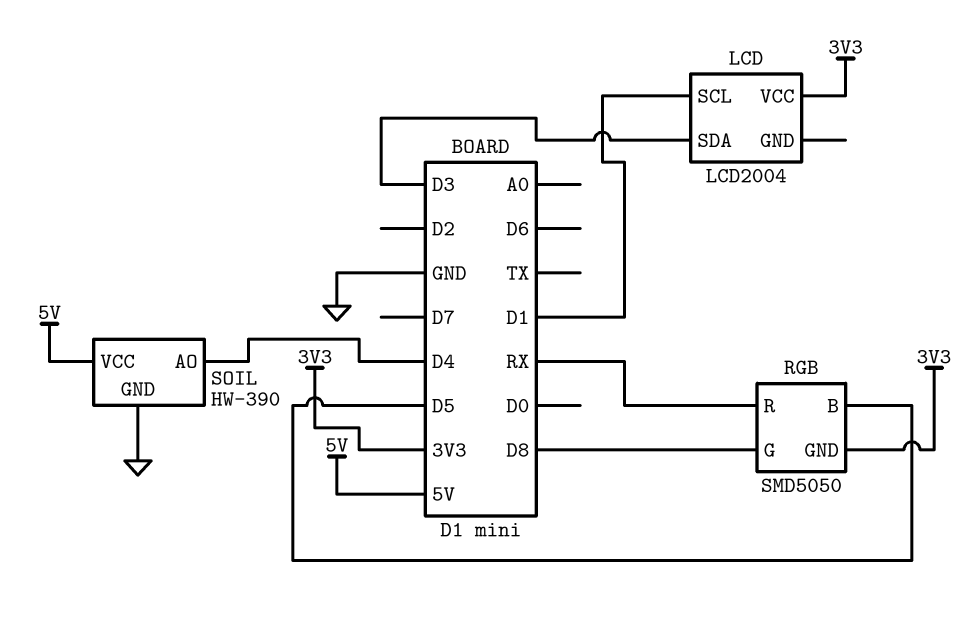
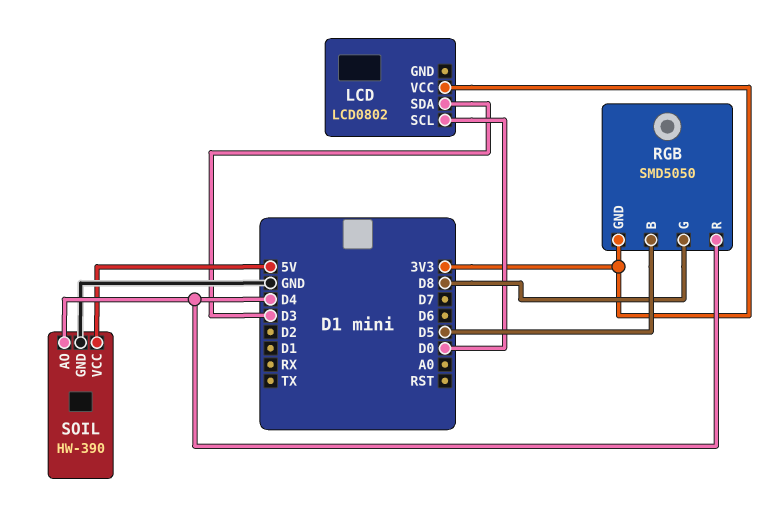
LCD: LCD2004 -> LCD0802
LCD pin SCL: D1 -> D0
RGB pin R: RX -> D4

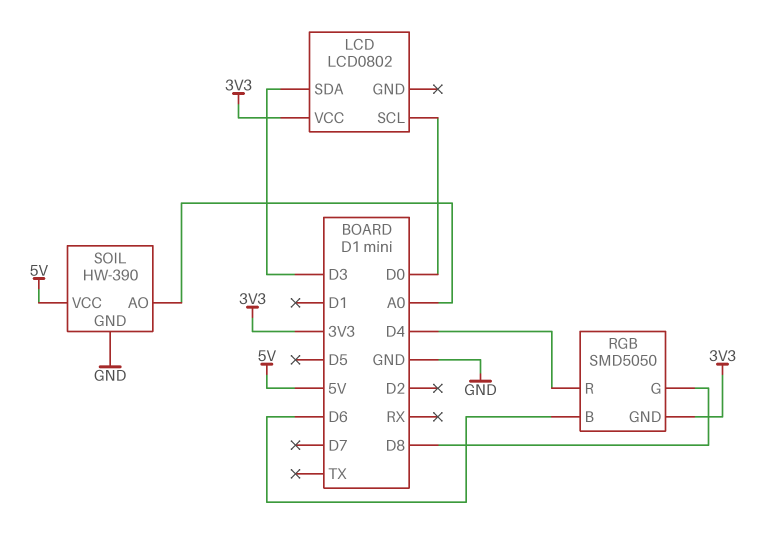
RGB pin B: D5 -> D6
SOIL pin AO: D4 -> A0

